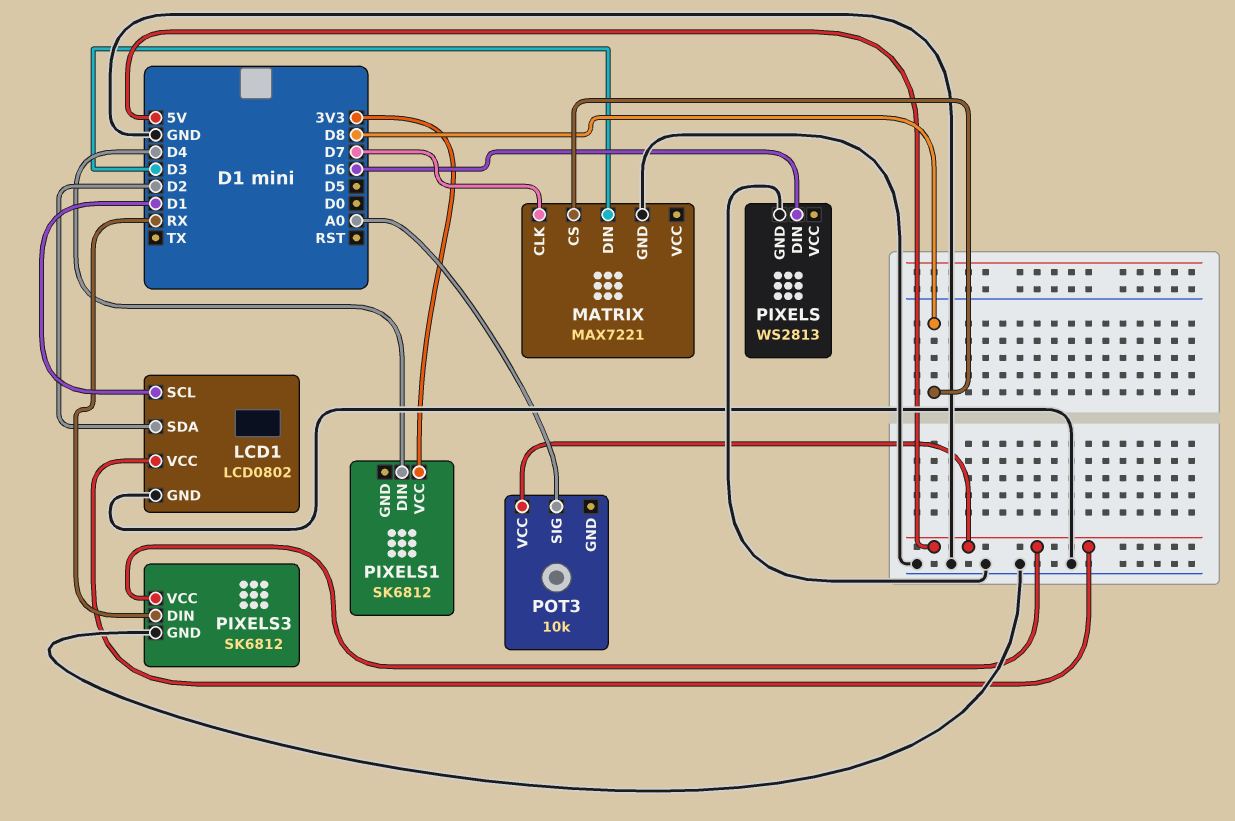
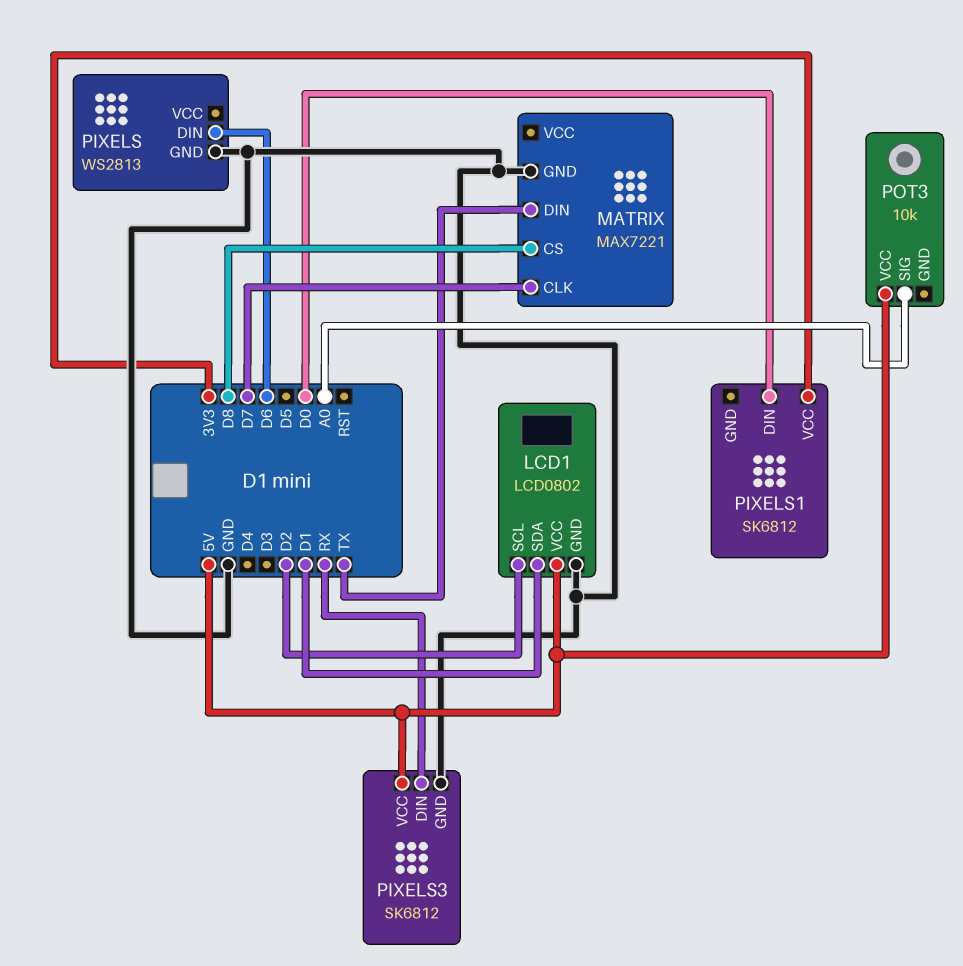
LCD1 pin SCL: D1 -> D2
LCD1 pin SDA: D2 -> D1
MATRIX pin DIN: D3 -> TX
PIXELS1 pin DIN: D4 -> D0

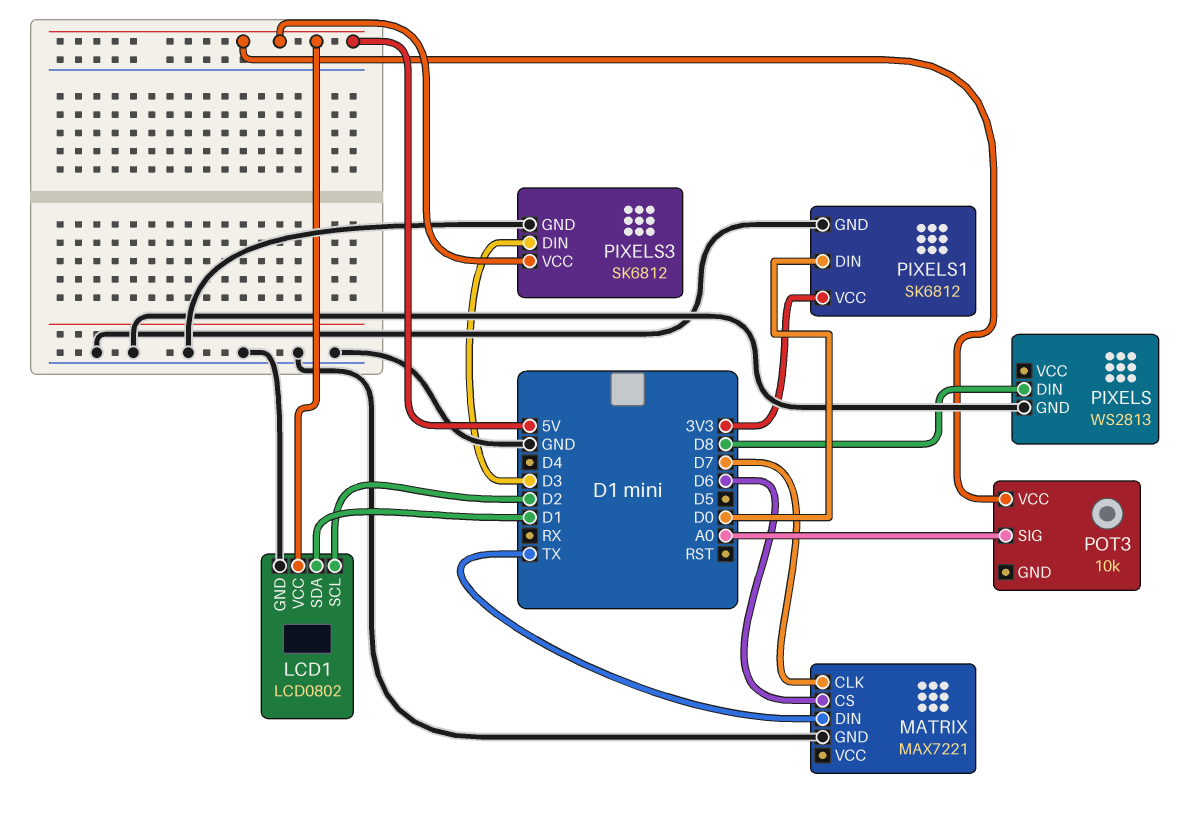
MATRIX pin CS: D8 -> D6
PIXELS pin DIN: D6 -> D8
PIXELS1 pin GND: none -> GND
PIXELS3 pin DIN: RX -> D3

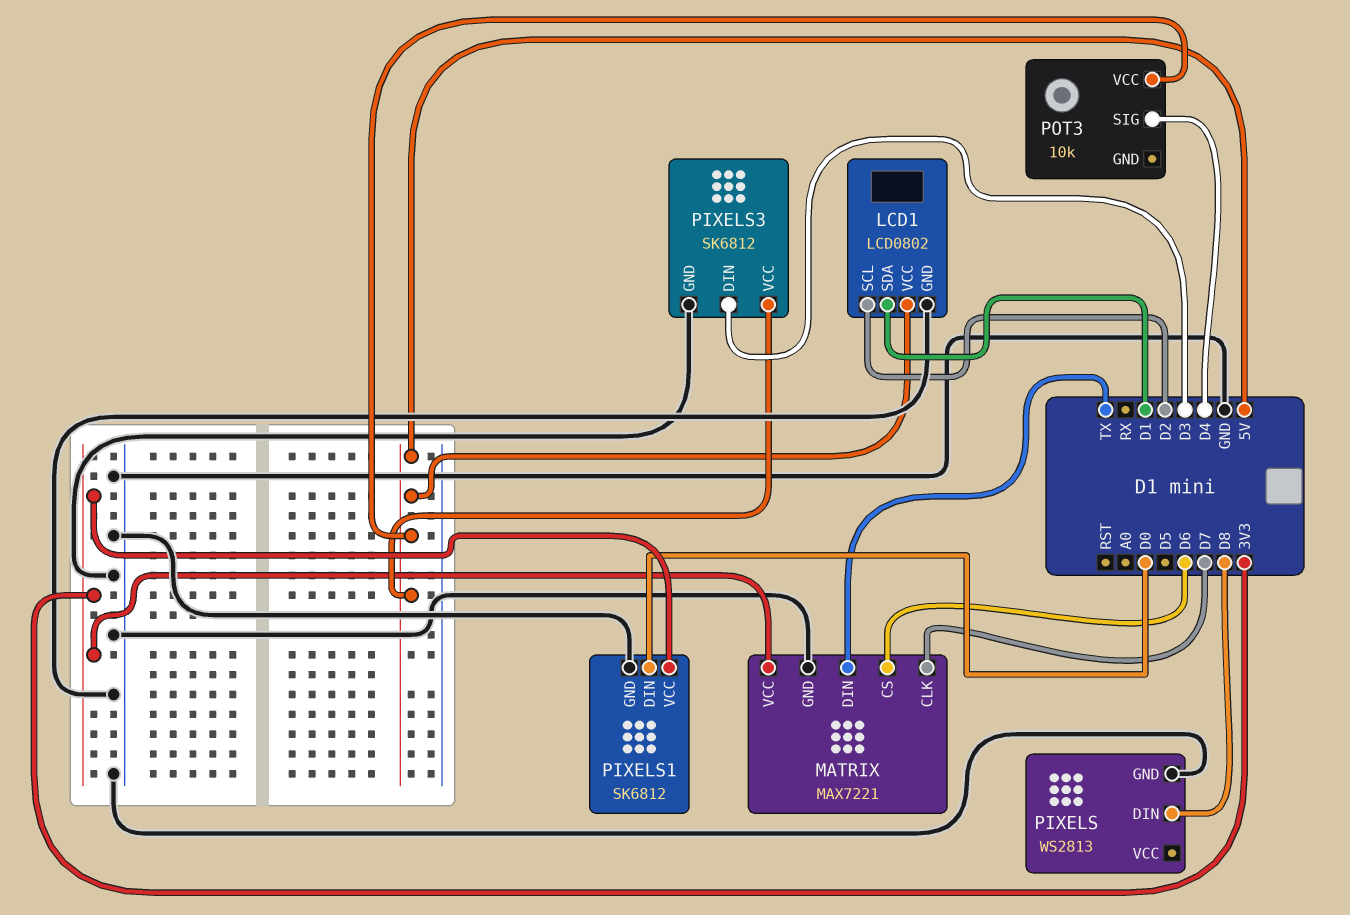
MATRIX pin VCC: none -> 3V3
POT3 pin SIG: A0 -> D4

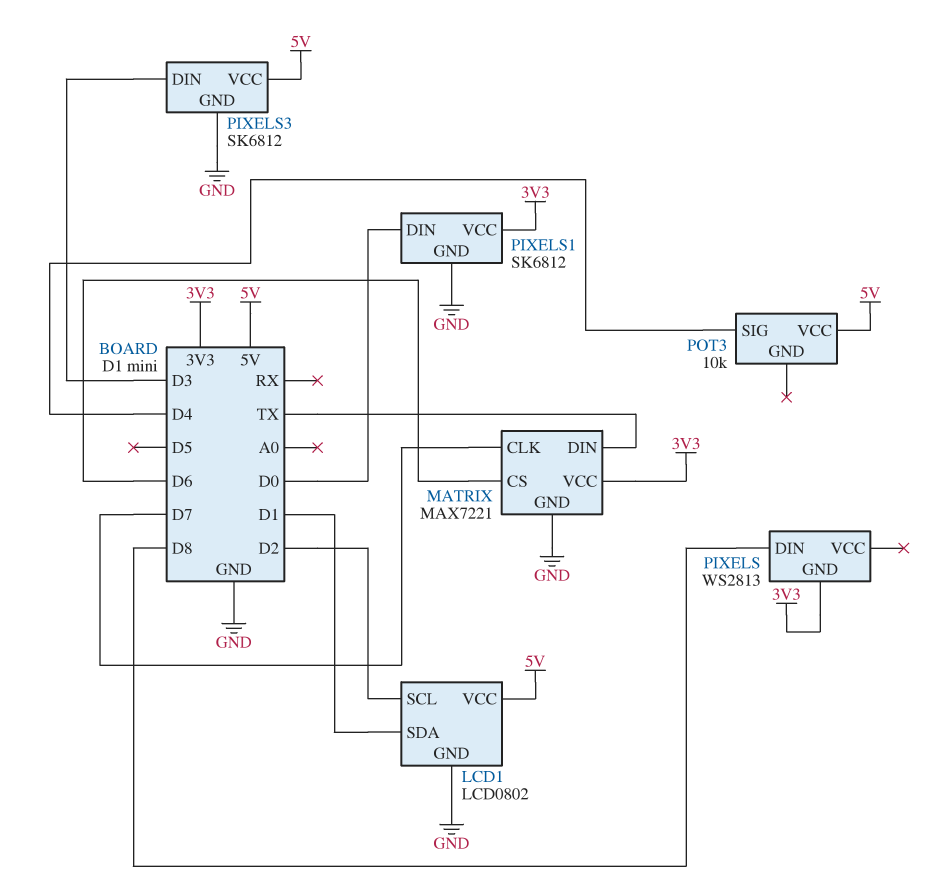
PIXELS pin GND: GND -> 3V3

